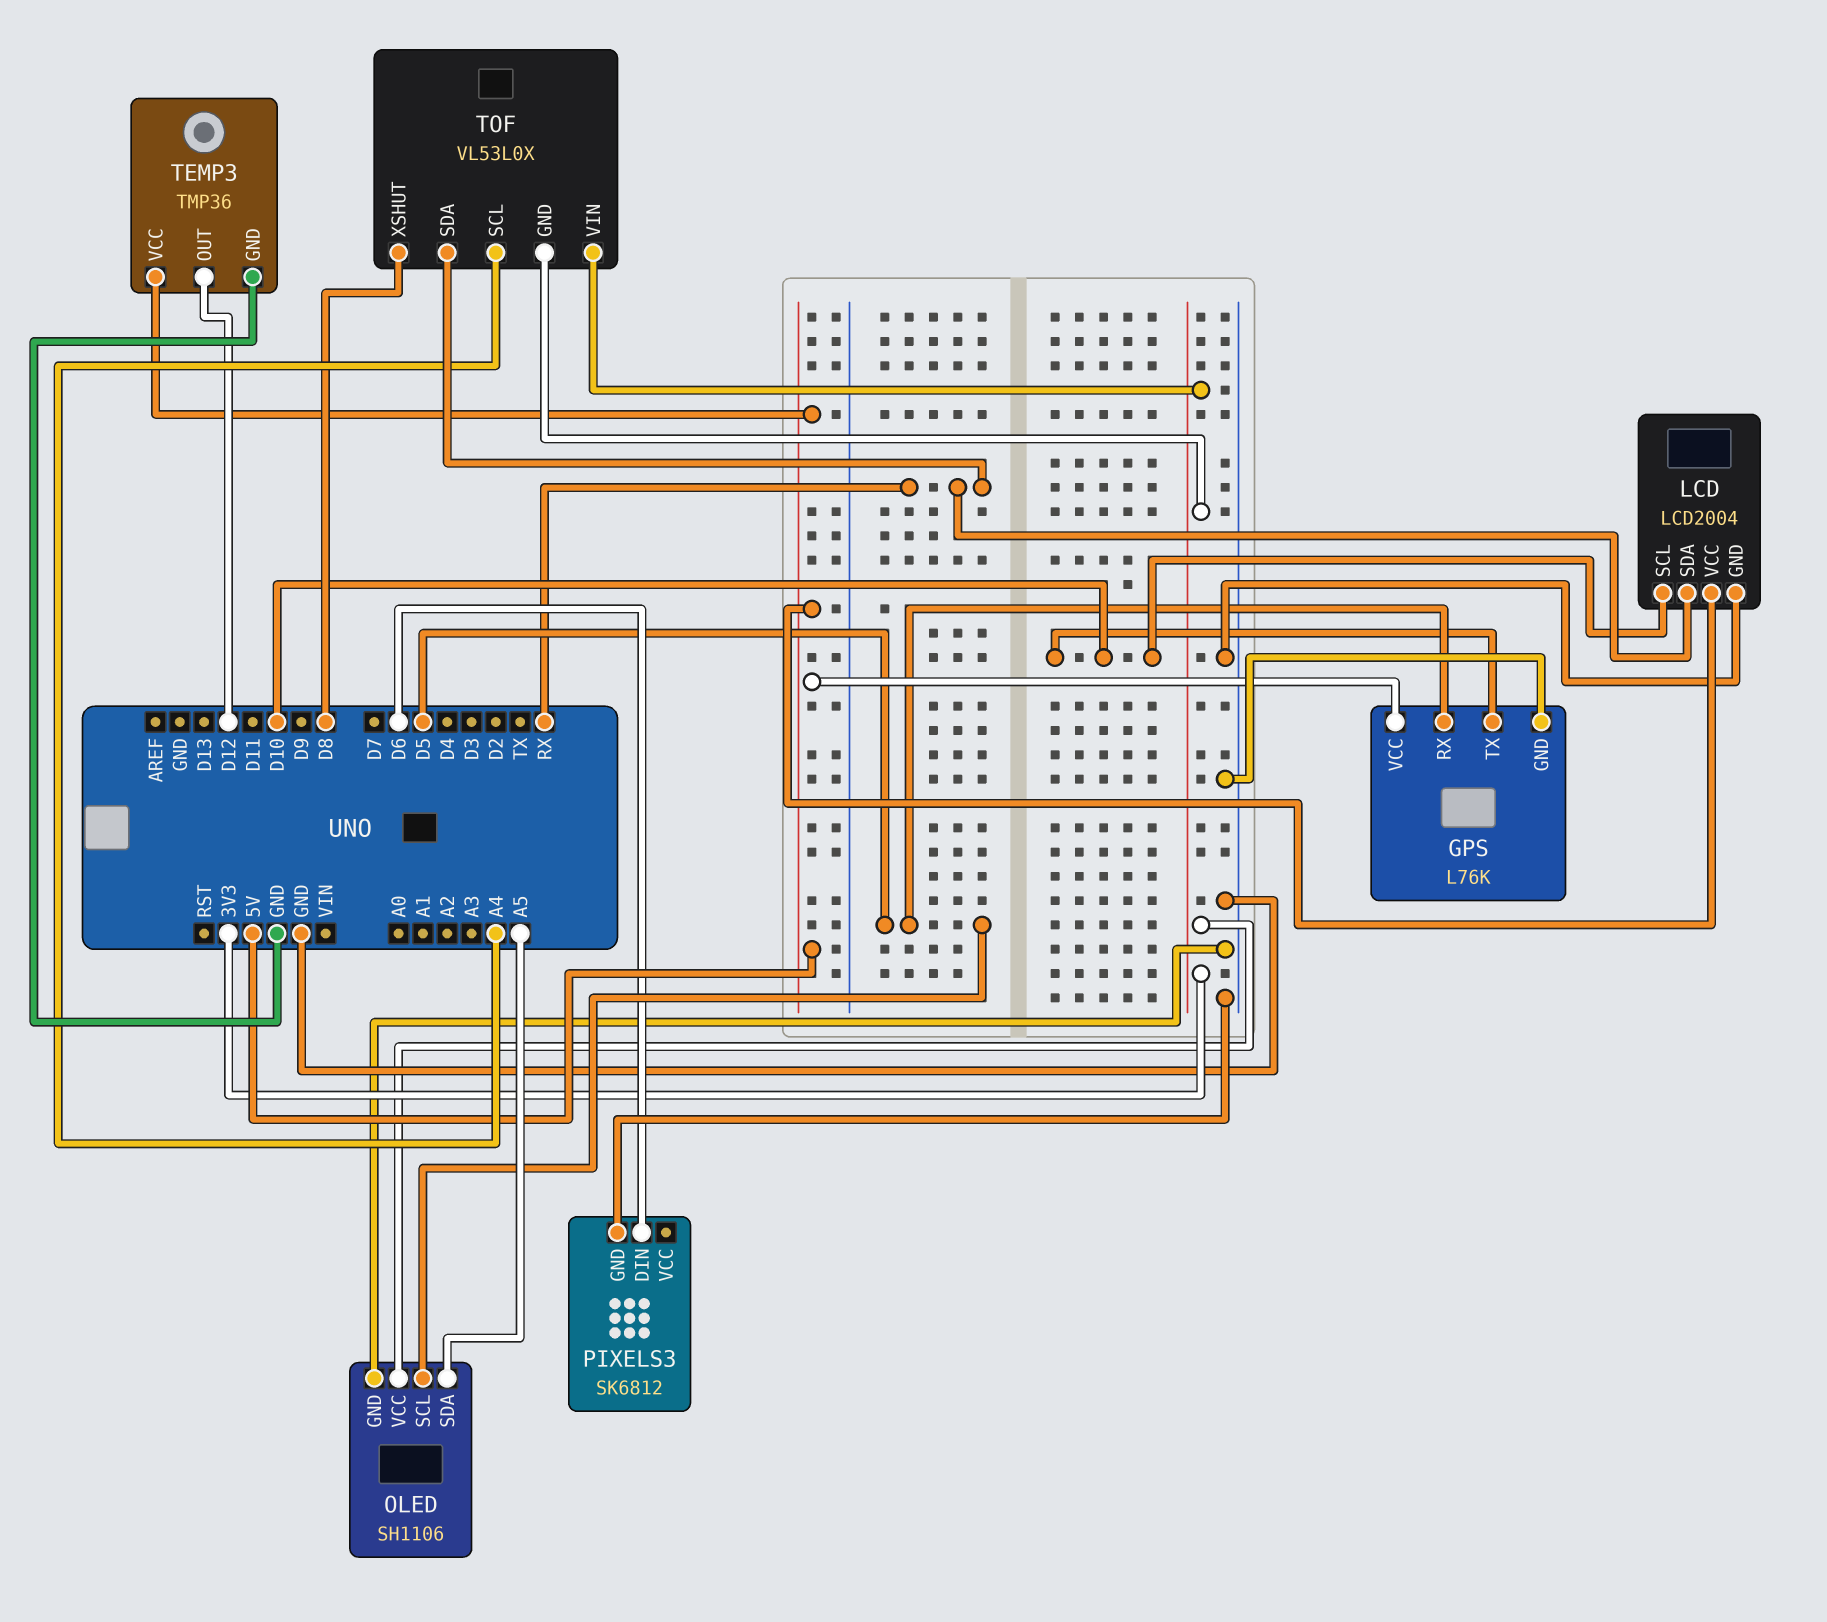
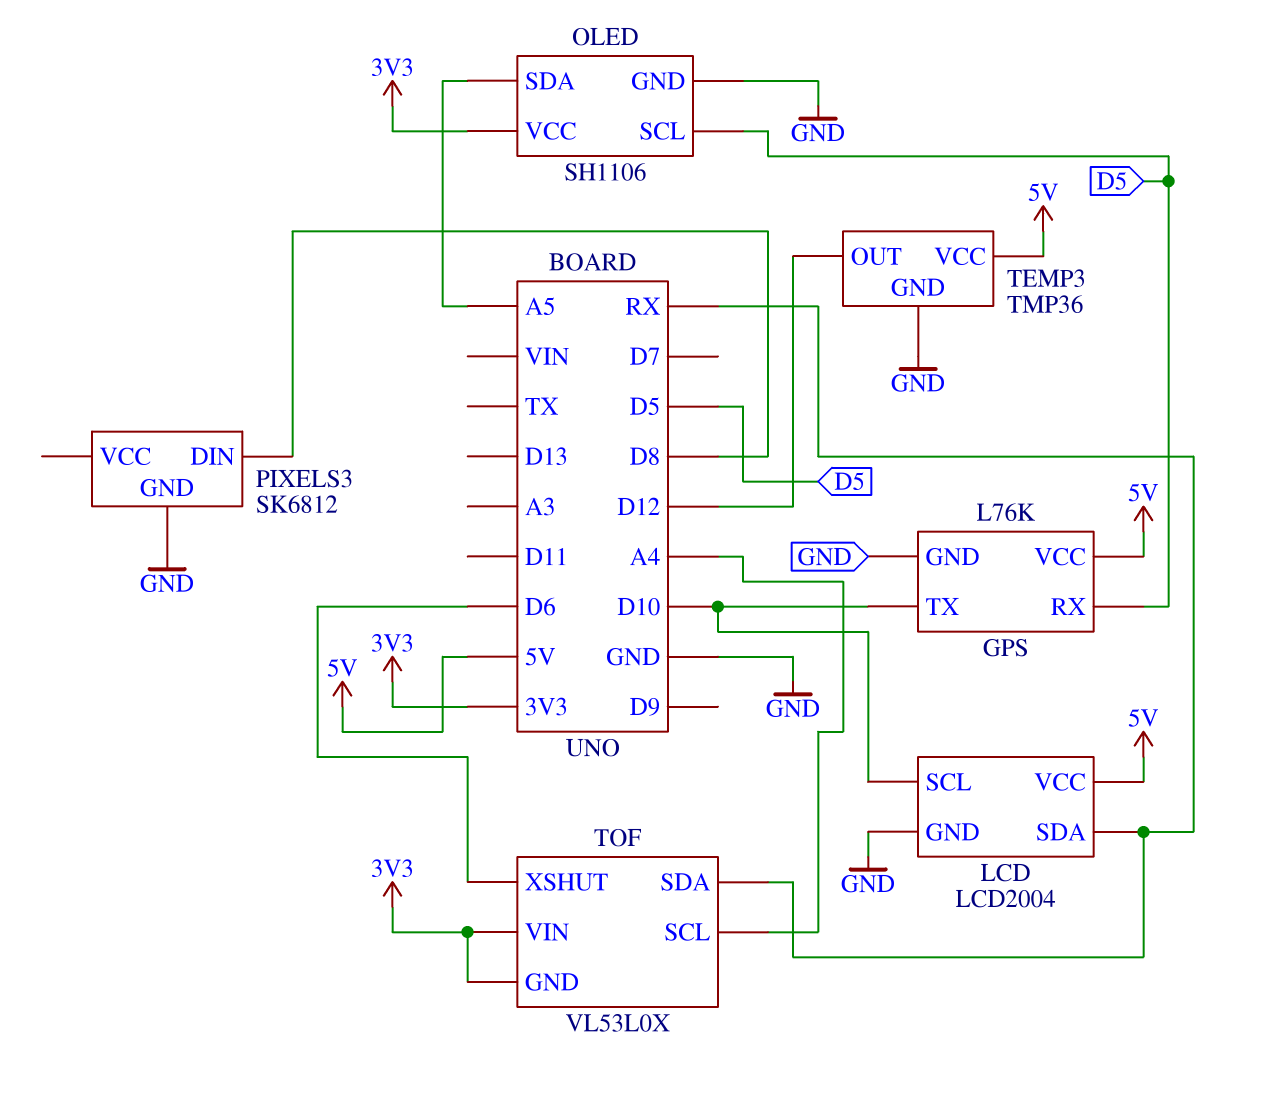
PIXELS3 pin DIN: D6 -> D8
TOF pin XSHUT: D8 -> D6

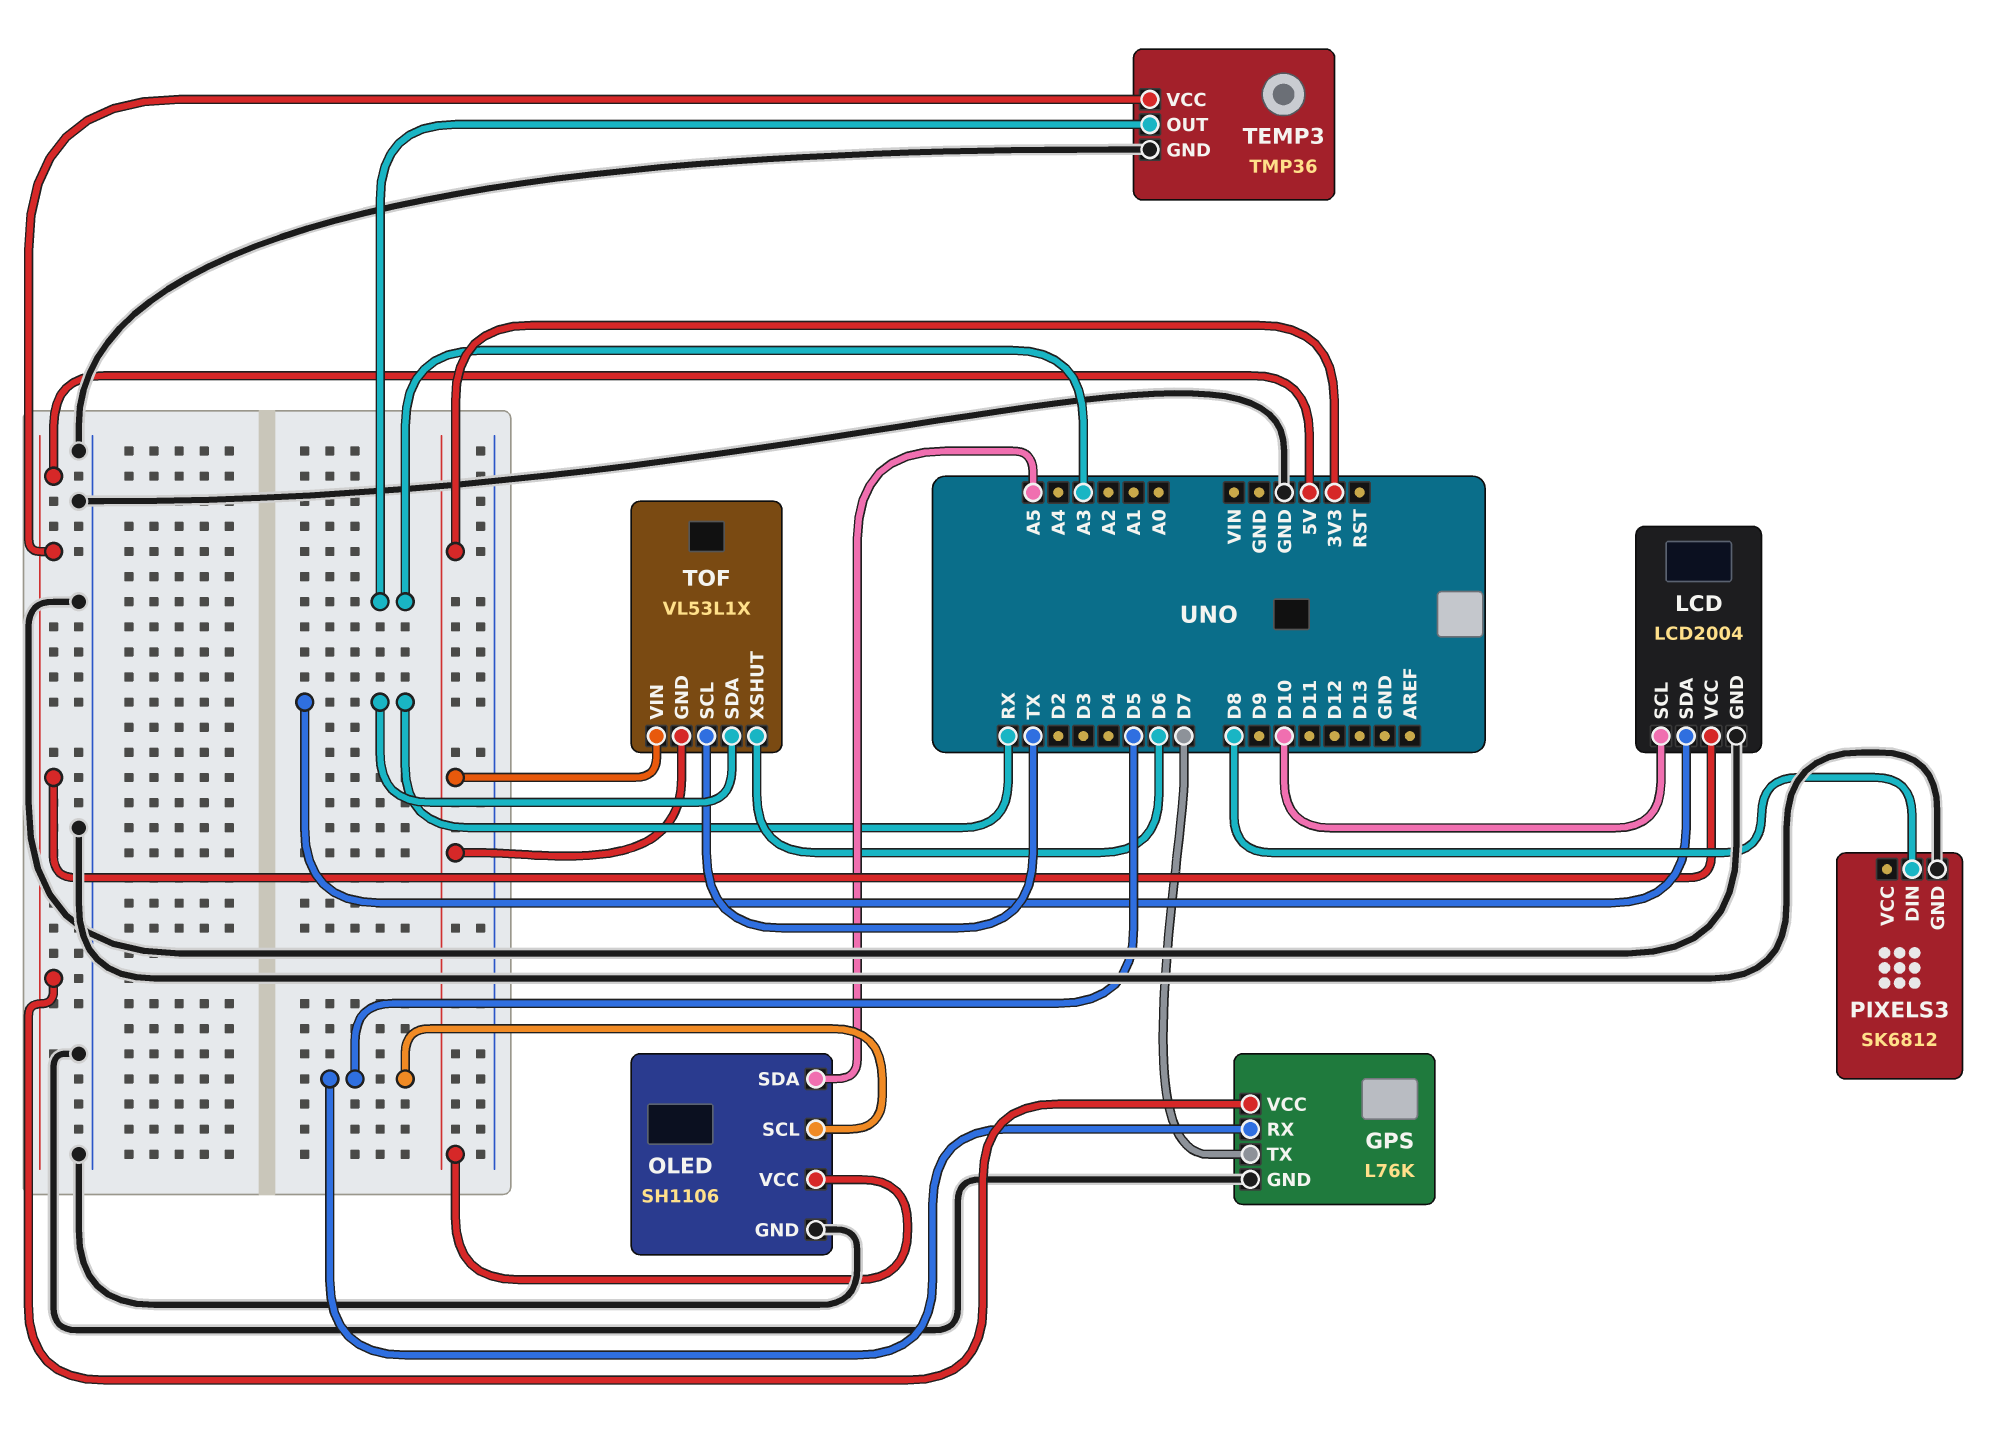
GPS pin TX: D10 -> D7
TEMP3 pin OUT: D12 -> A3
TOF: VL53L0X -> VL53L1X
TOF pin SCL: A4 -> TX

